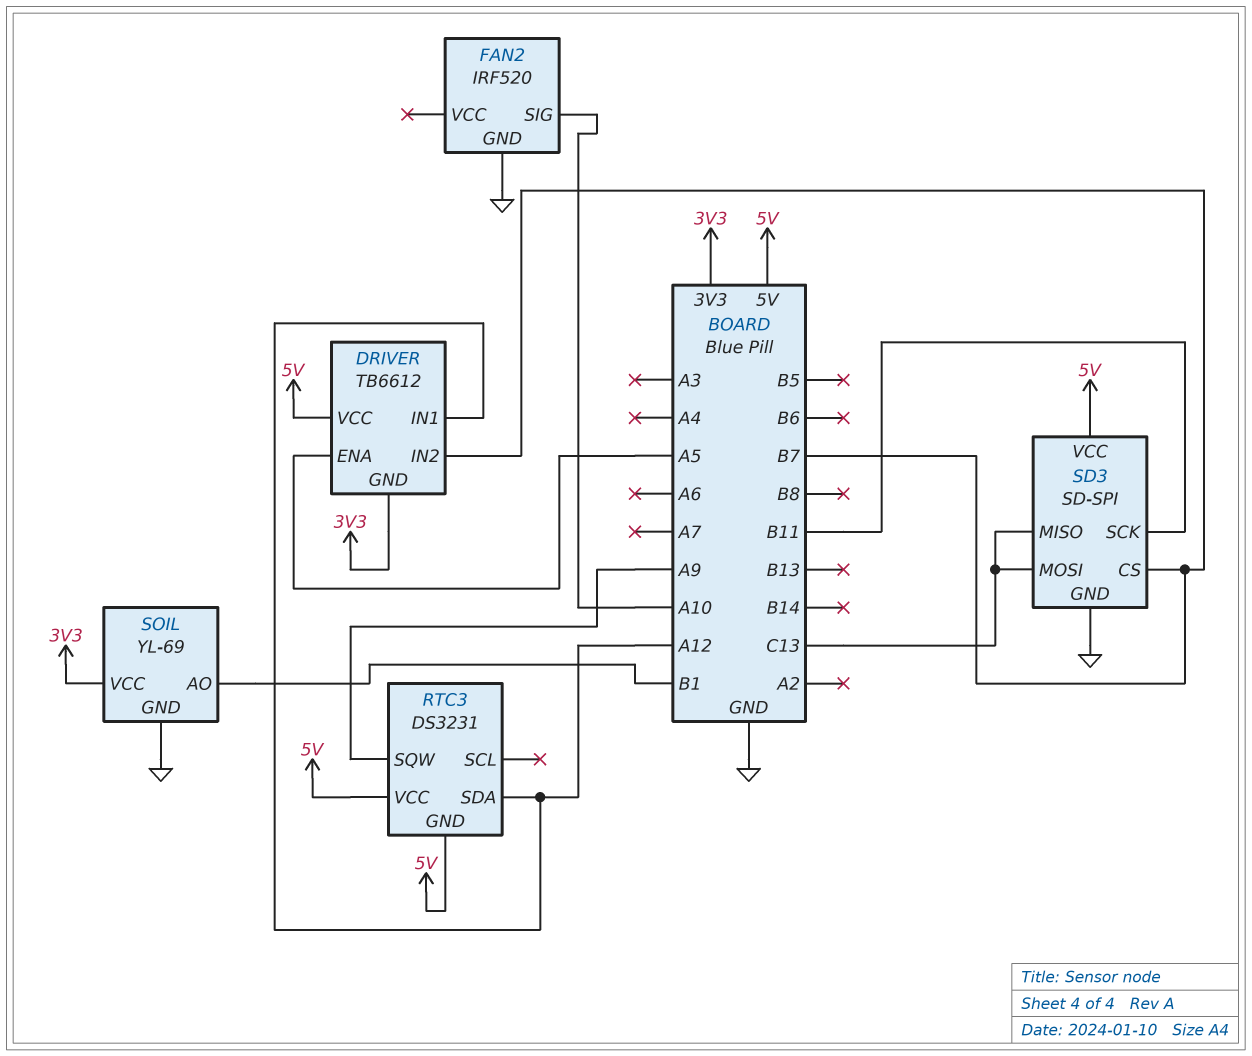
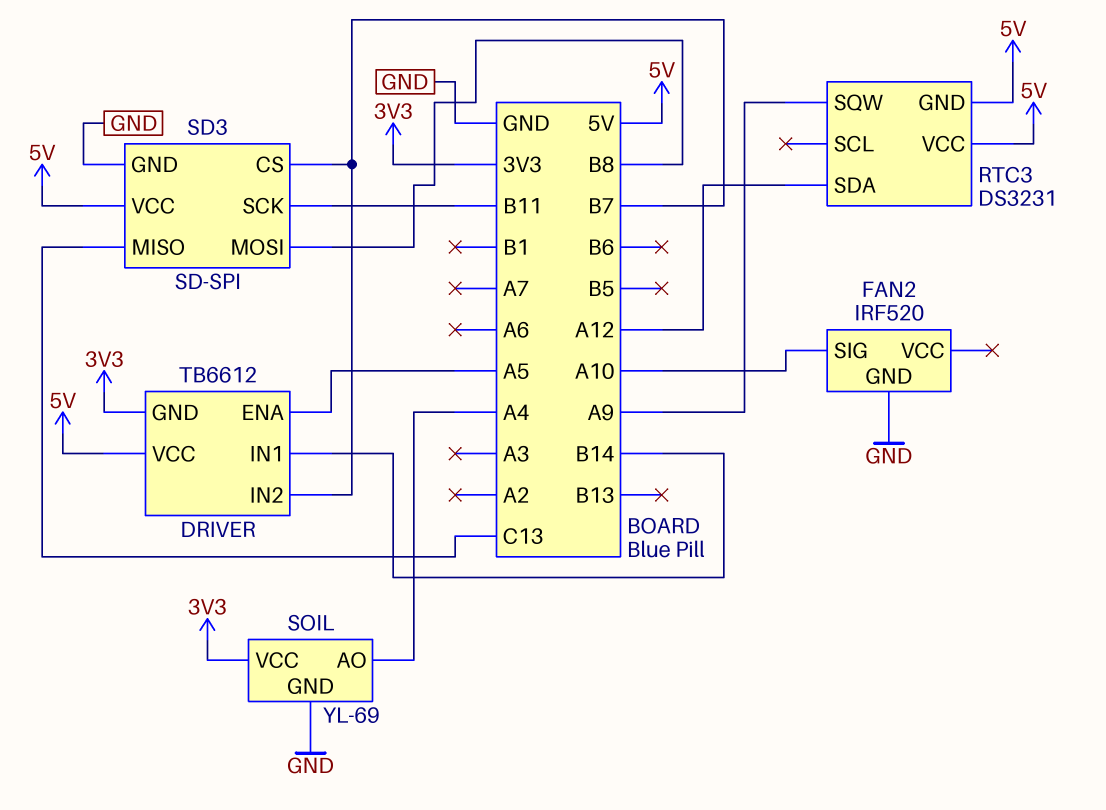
DRIVER pin IN1: A12 -> B14
SD3 pin MOSI: C13 -> B8
SOIL pin AO: B1 -> A4

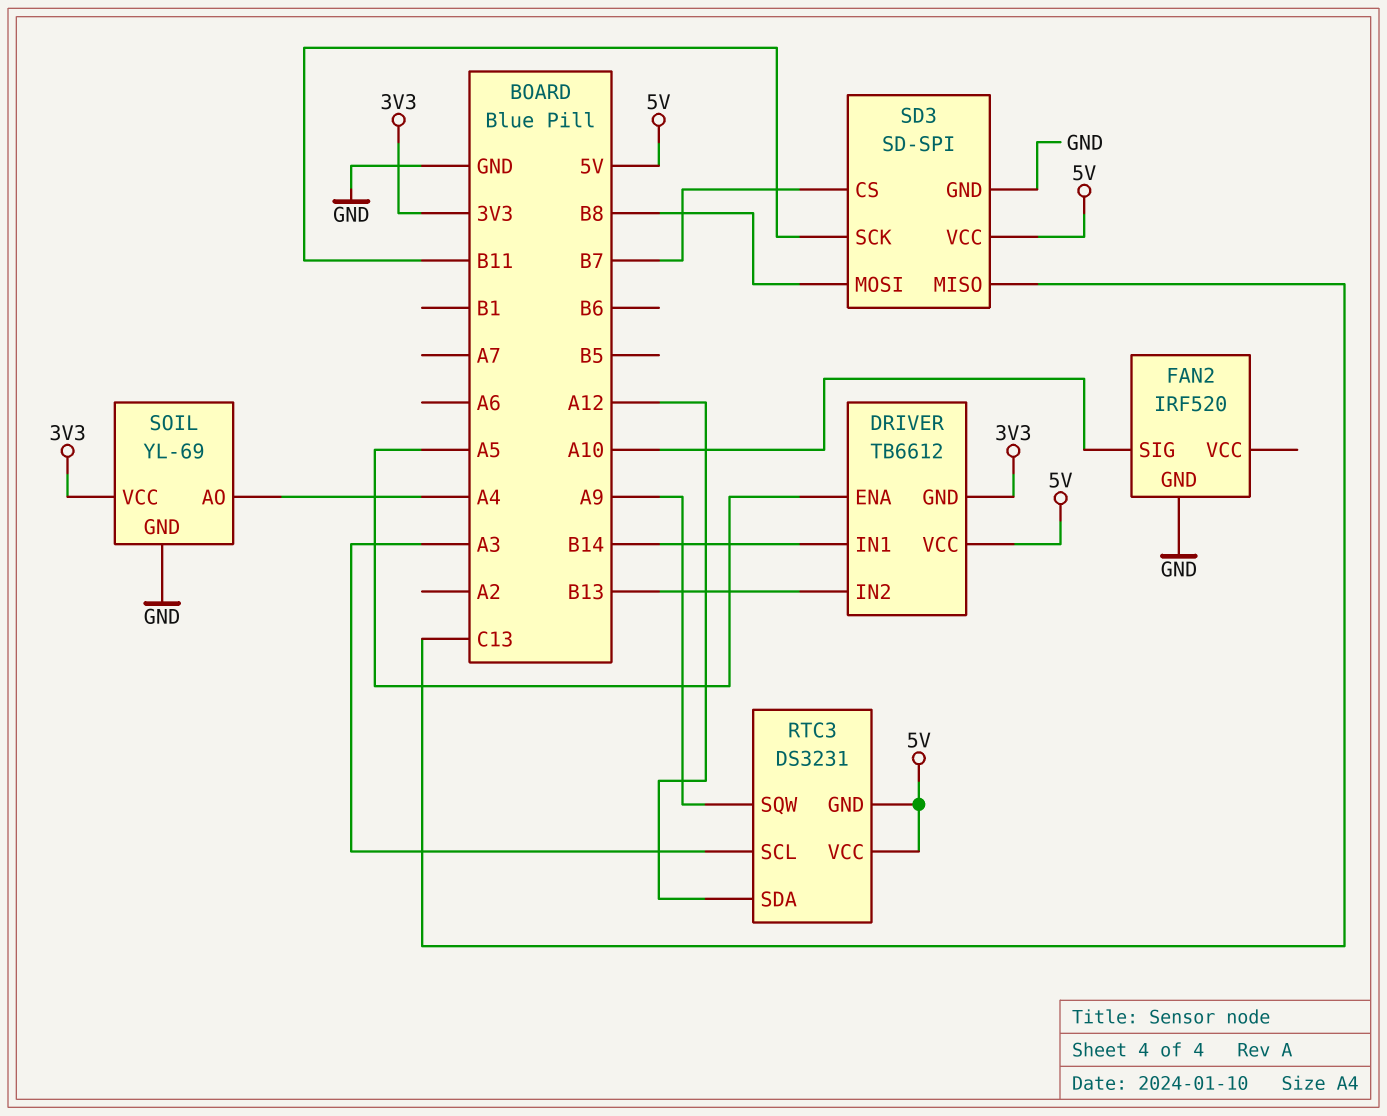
DRIVER pin IN2: B7 -> B13
RTC3 pin SCL: none -> A3

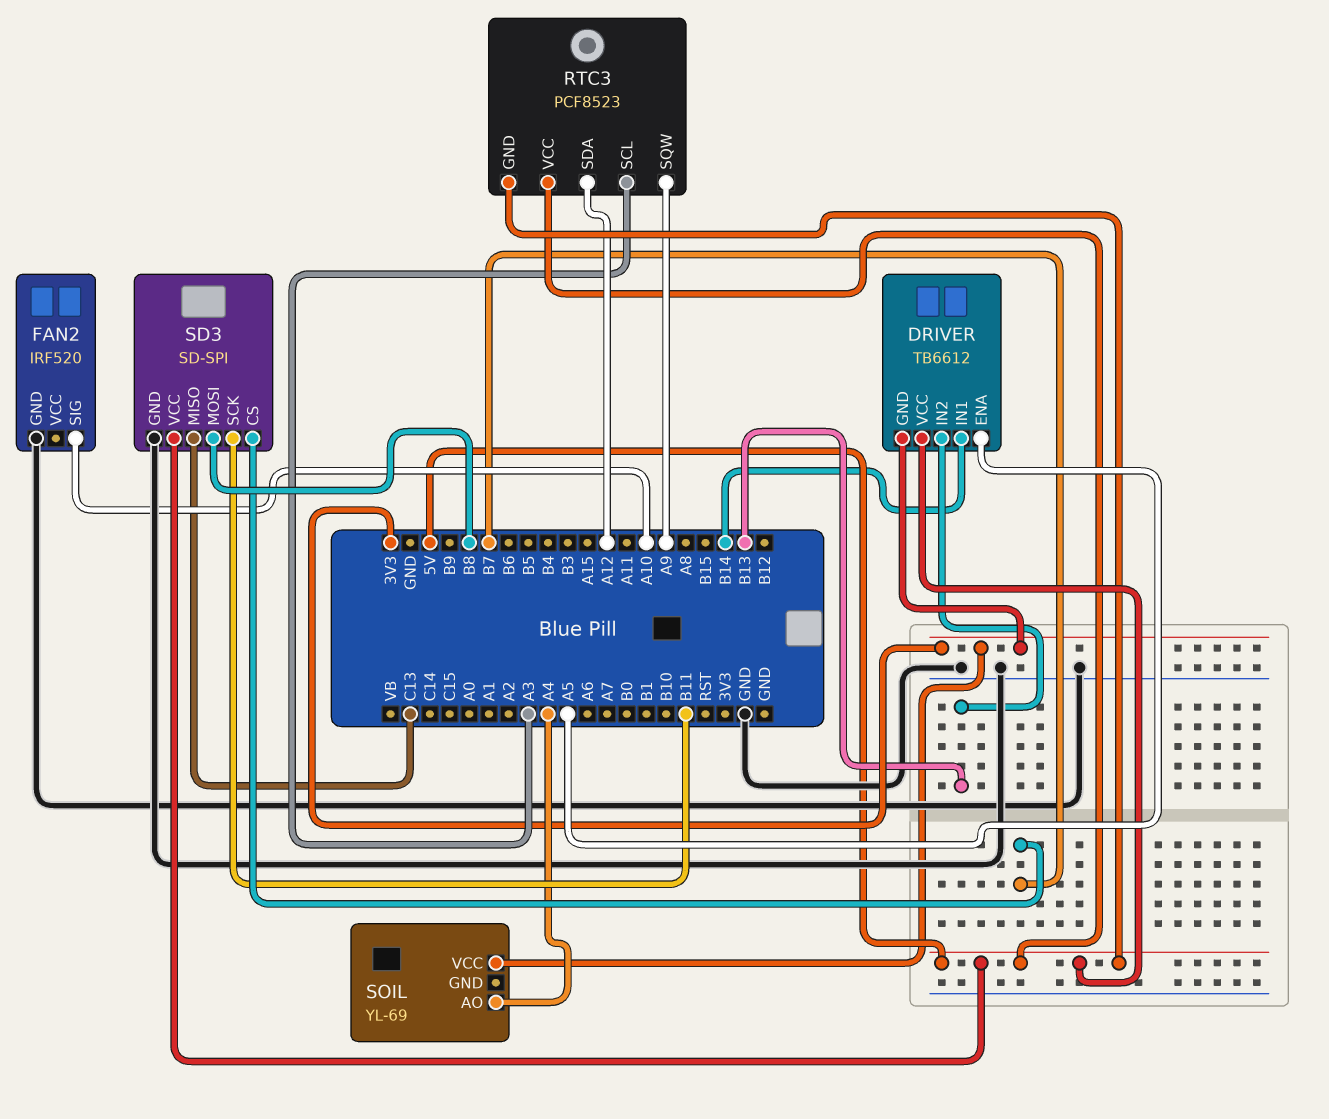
RTC3: DS3231 -> PCF8523
SOIL pin GND: GND -> none

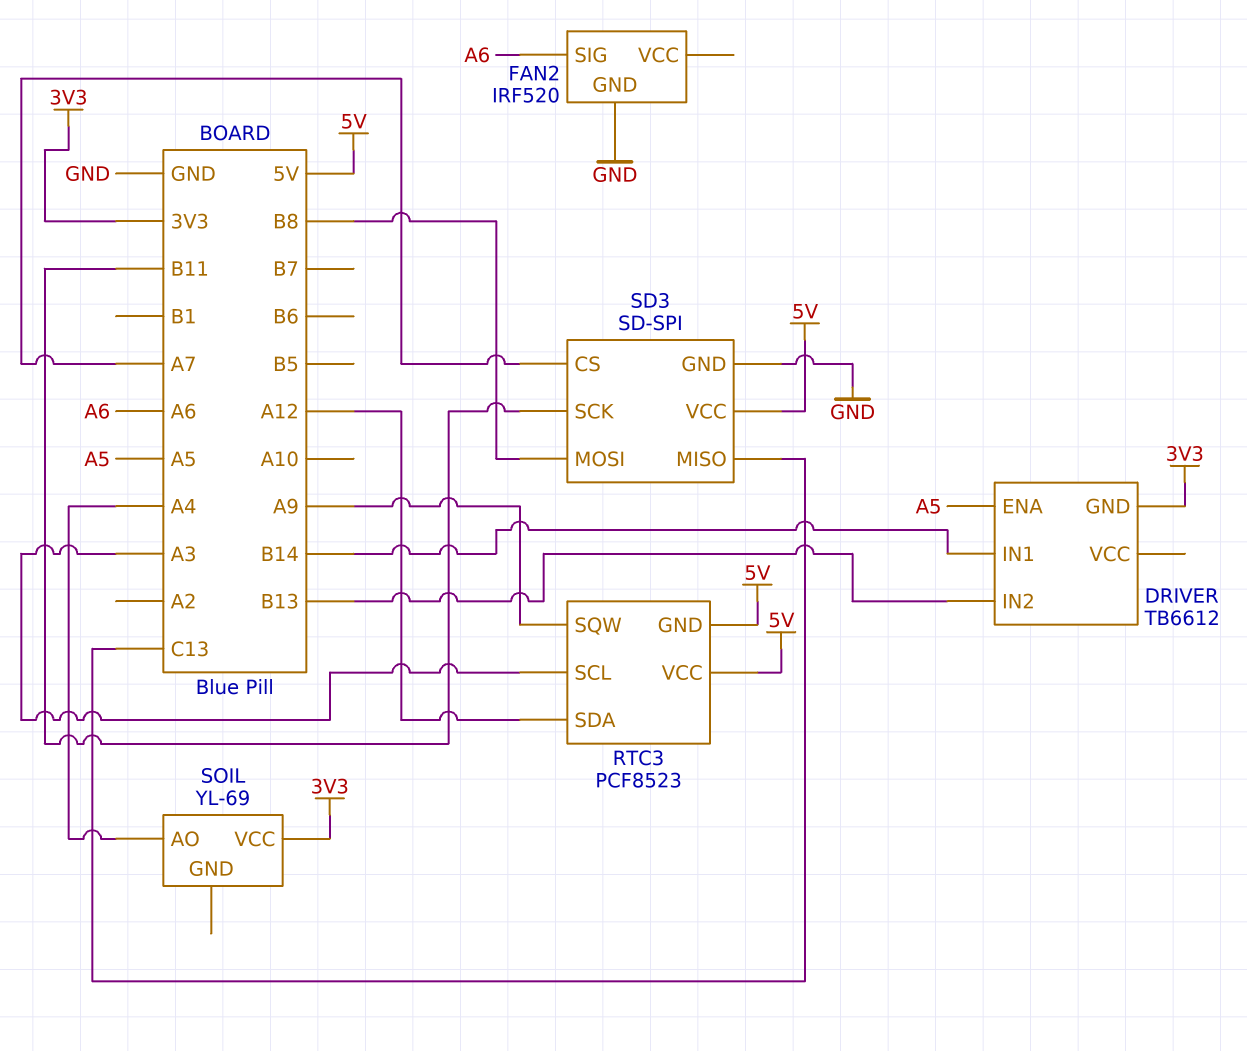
DRIVER pin VCC: 5V -> none
FAN2 pin SIG: A10 -> A6
SD3 pin CS: B7 -> A7

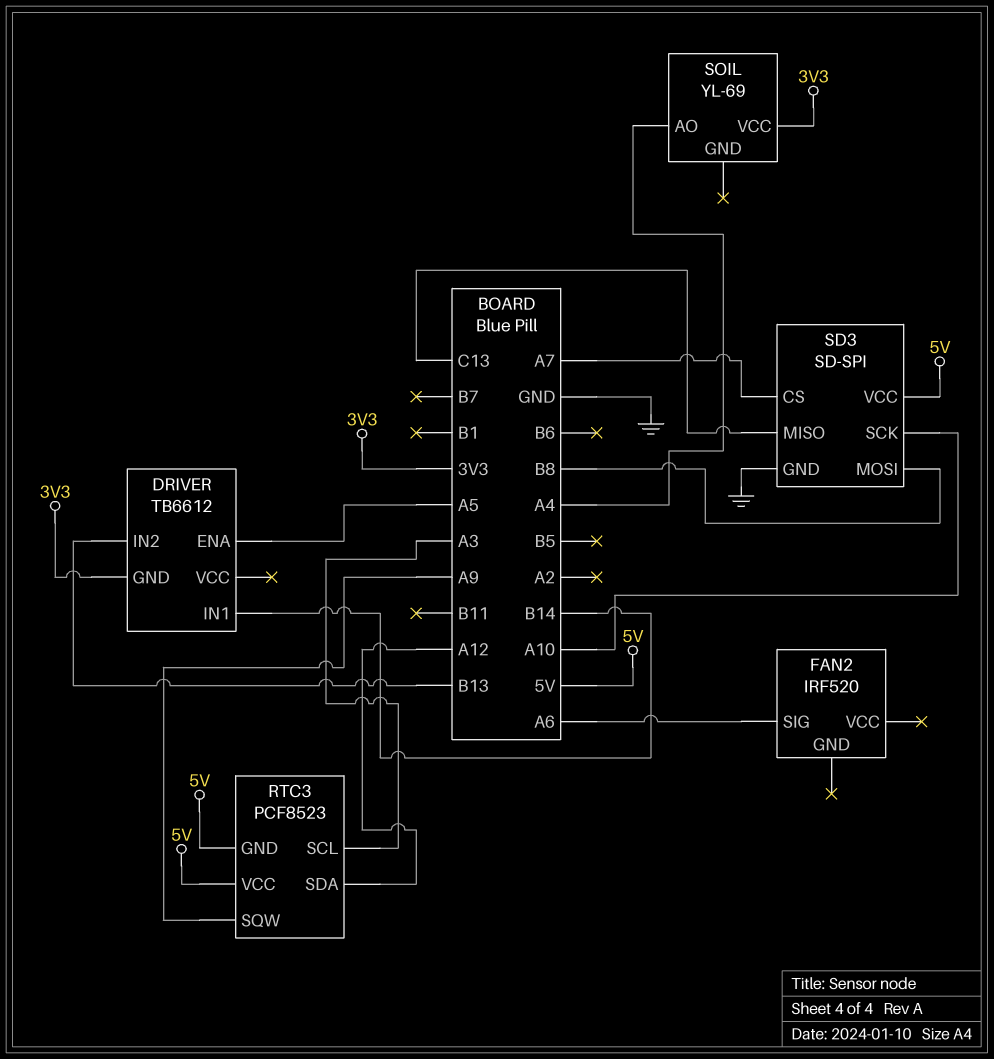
FAN2 pin GND: GND -> none
SD3 pin SCK: B11 -> A10

